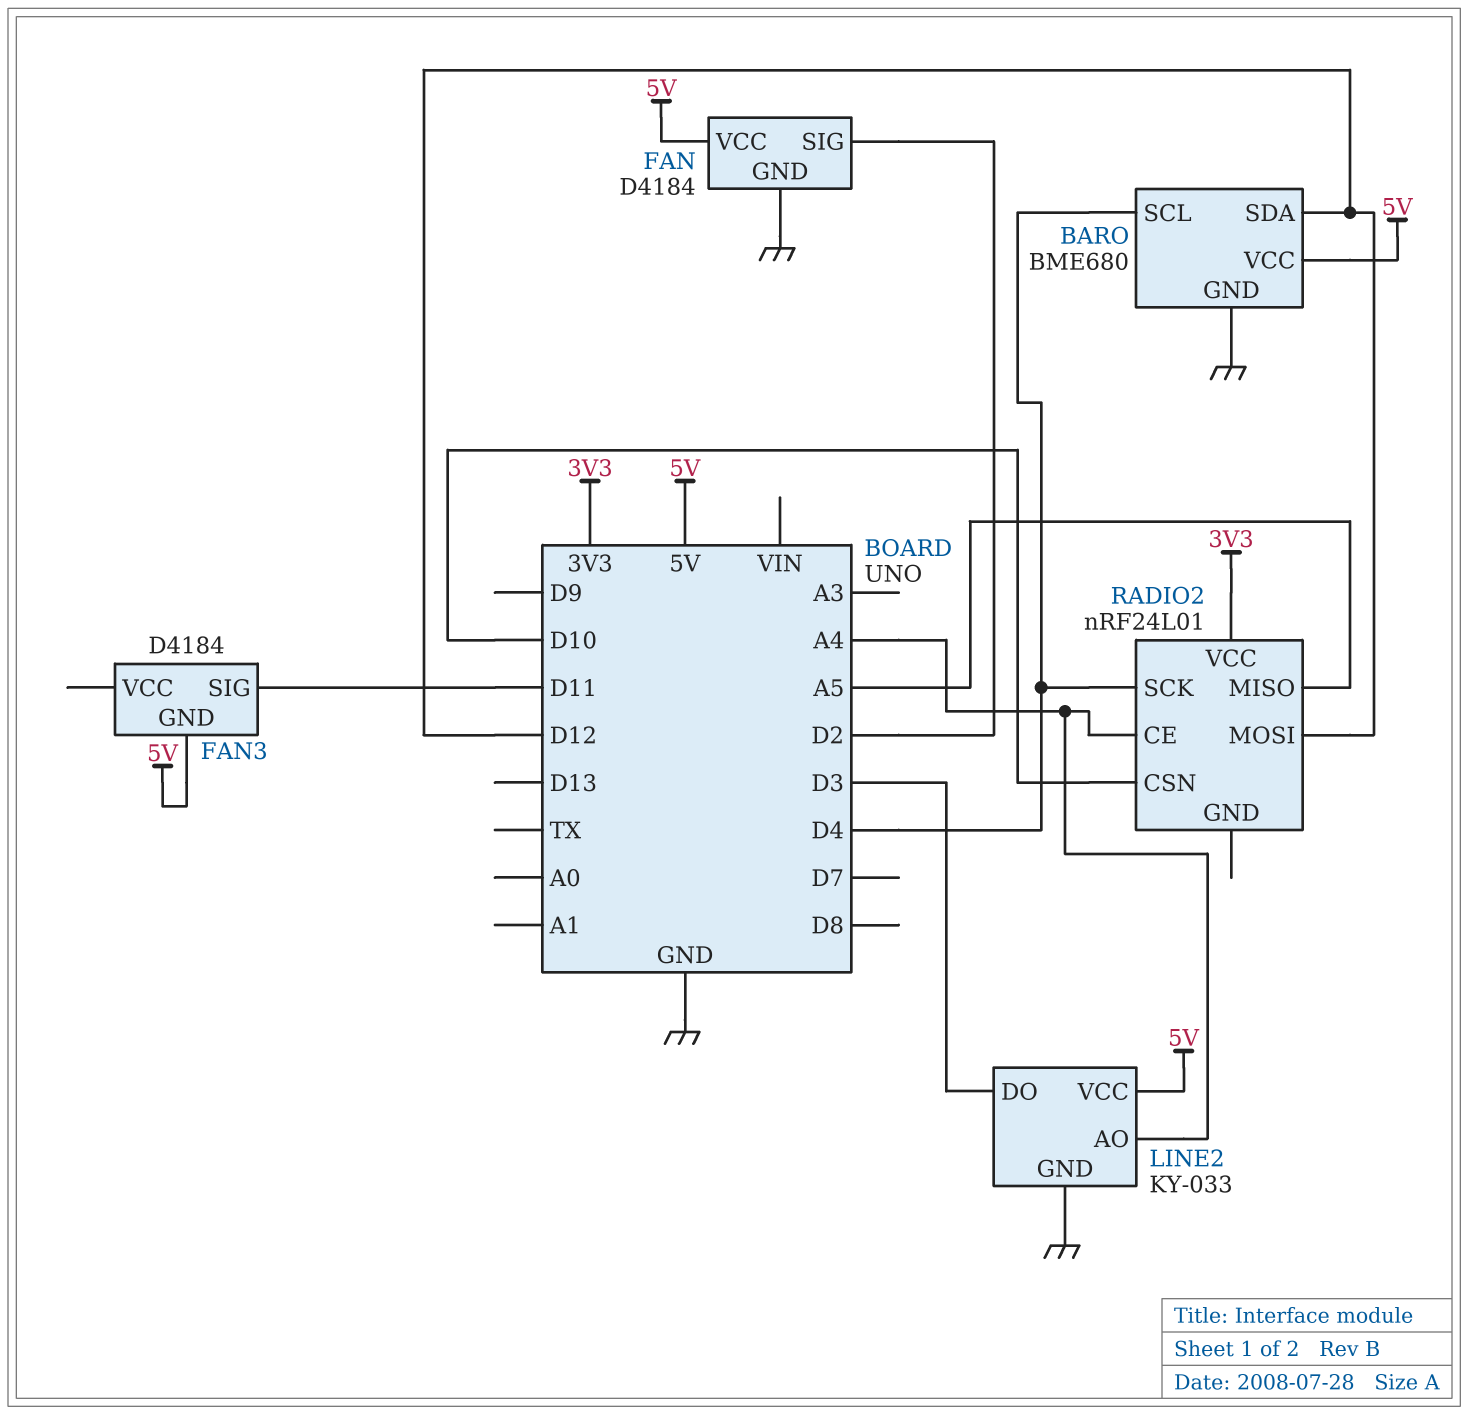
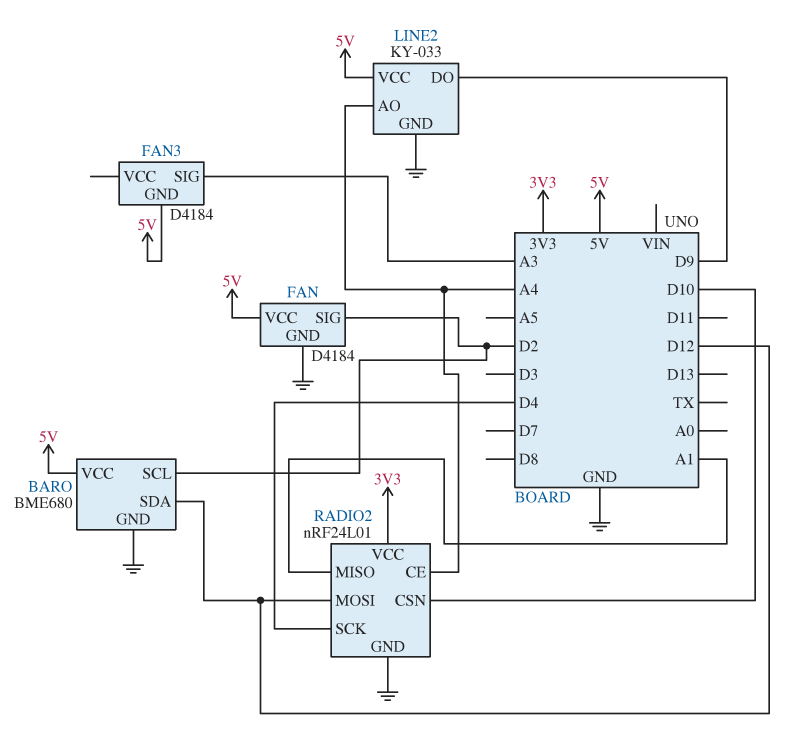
BARO pin SCL: D4 -> D2
FAN3 pin SIG: D11 -> A3
LINE2 pin DO: D3 -> D9
RADIO2 pin GND: none -> GND
RADIO2 pin MISO: A5 -> A1

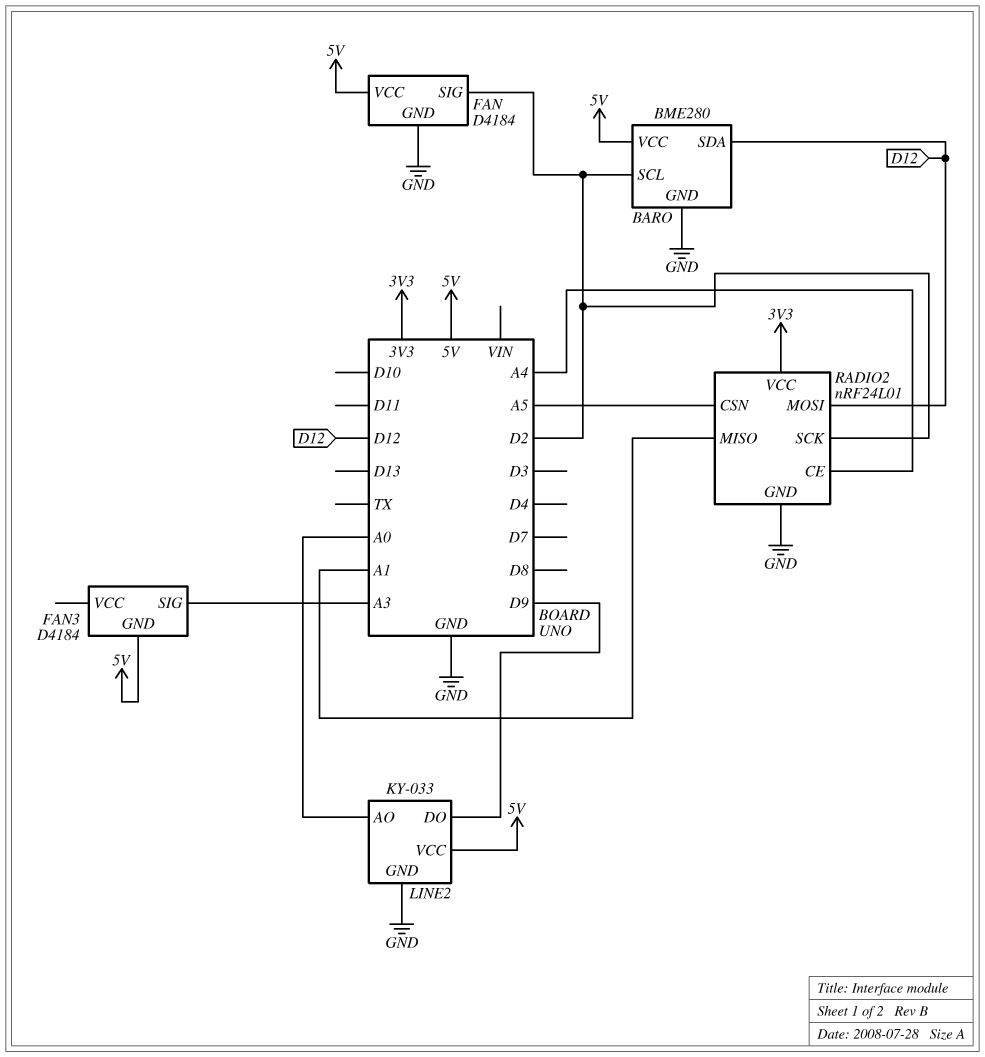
BARO: BME680 -> BME280
LINE2 pin AO: A4 -> A0
RADIO2 pin CSN: D10 -> A5
RADIO2 pin SCK: D4 -> D2

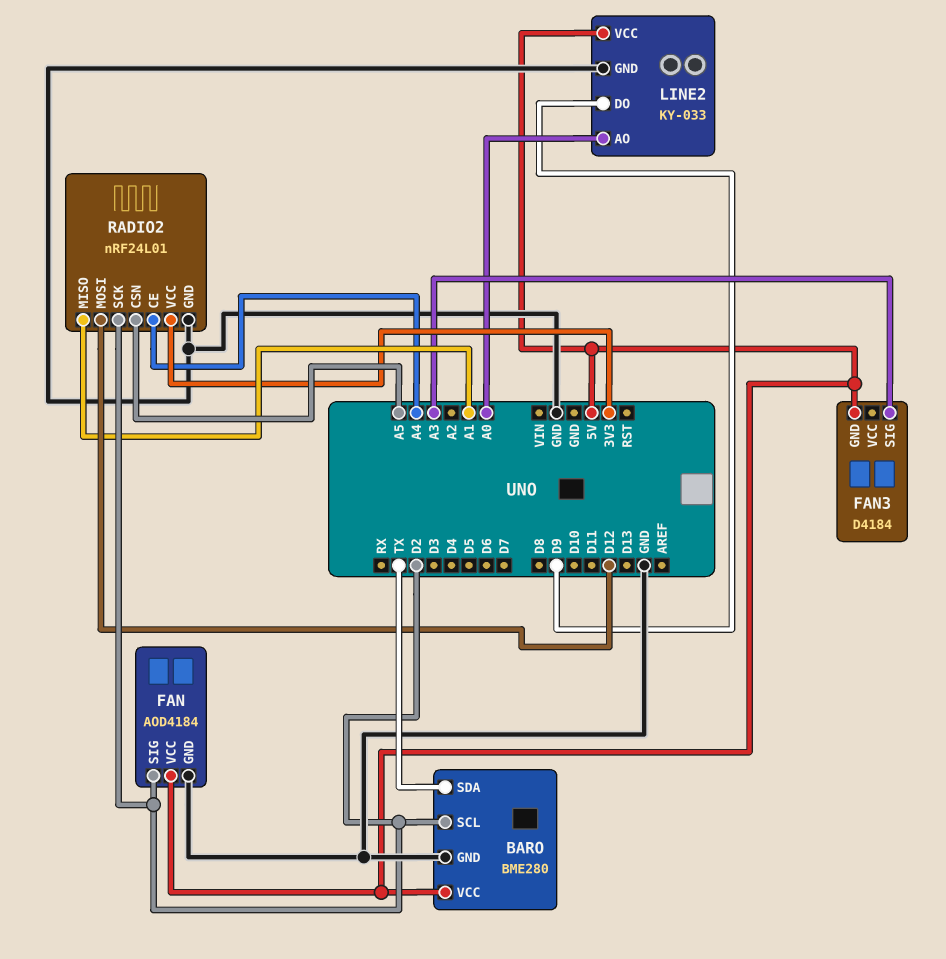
BARO pin SDA: D12 -> TX
FAN: D4184 -> AOD4184

